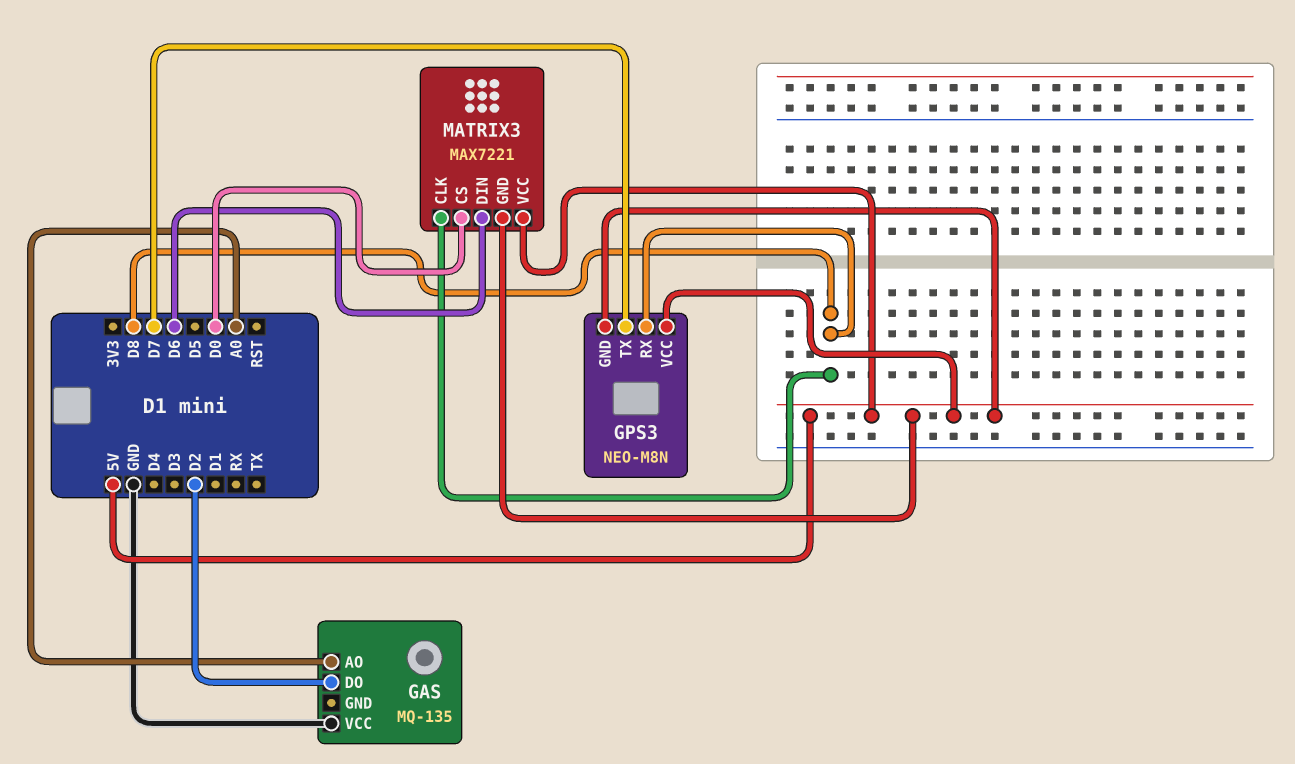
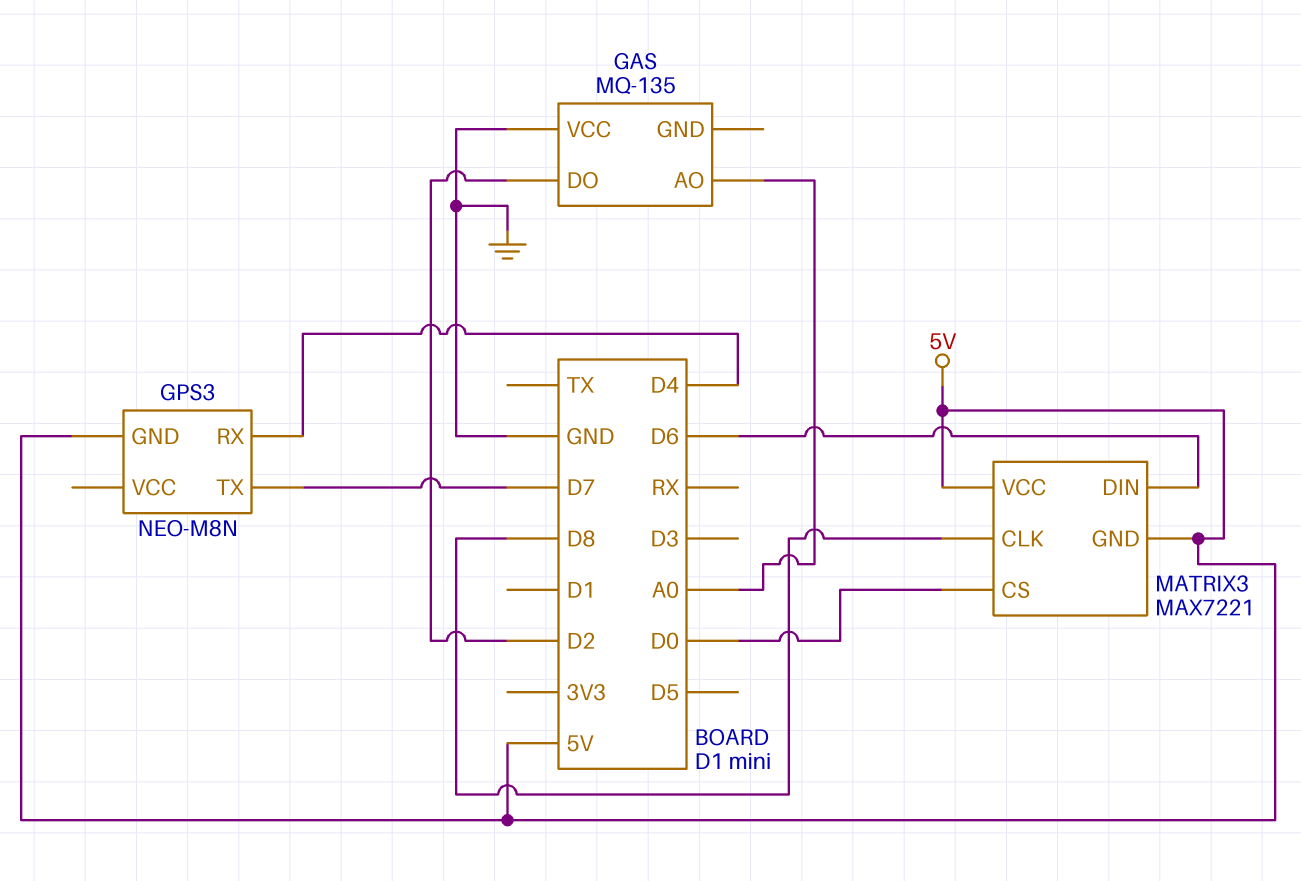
GPS3 pin RX: D8 -> D4
GPS3 pin VCC: 5V -> none

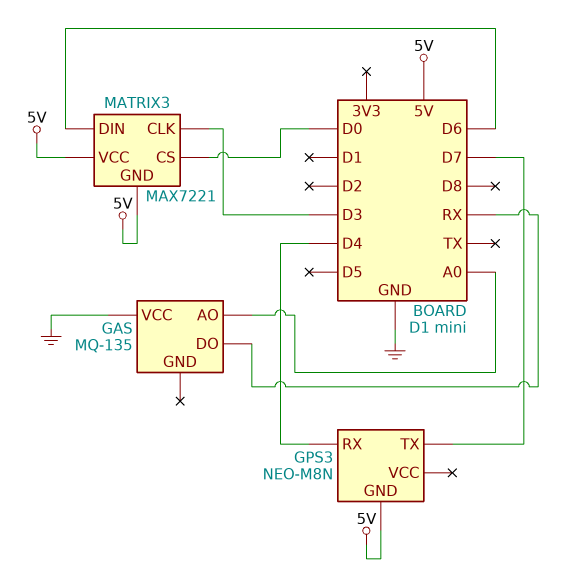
GAS pin DO: D2 -> RX
MATRIX3 pin CLK: D8 -> D3

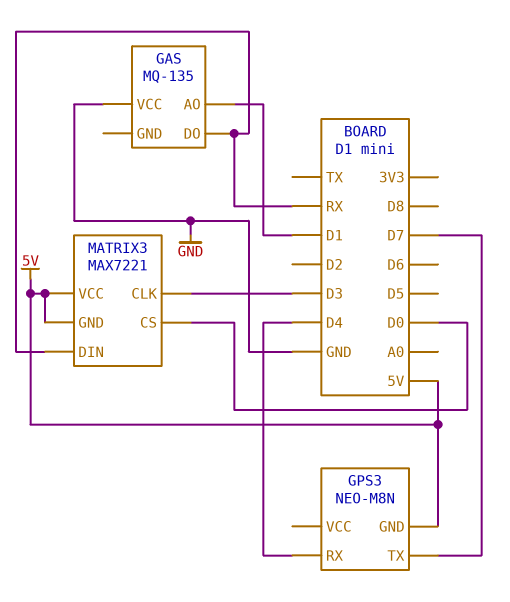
GAS pin AO: A0 -> D1
MATRIX3 pin DIN: D6 -> RX

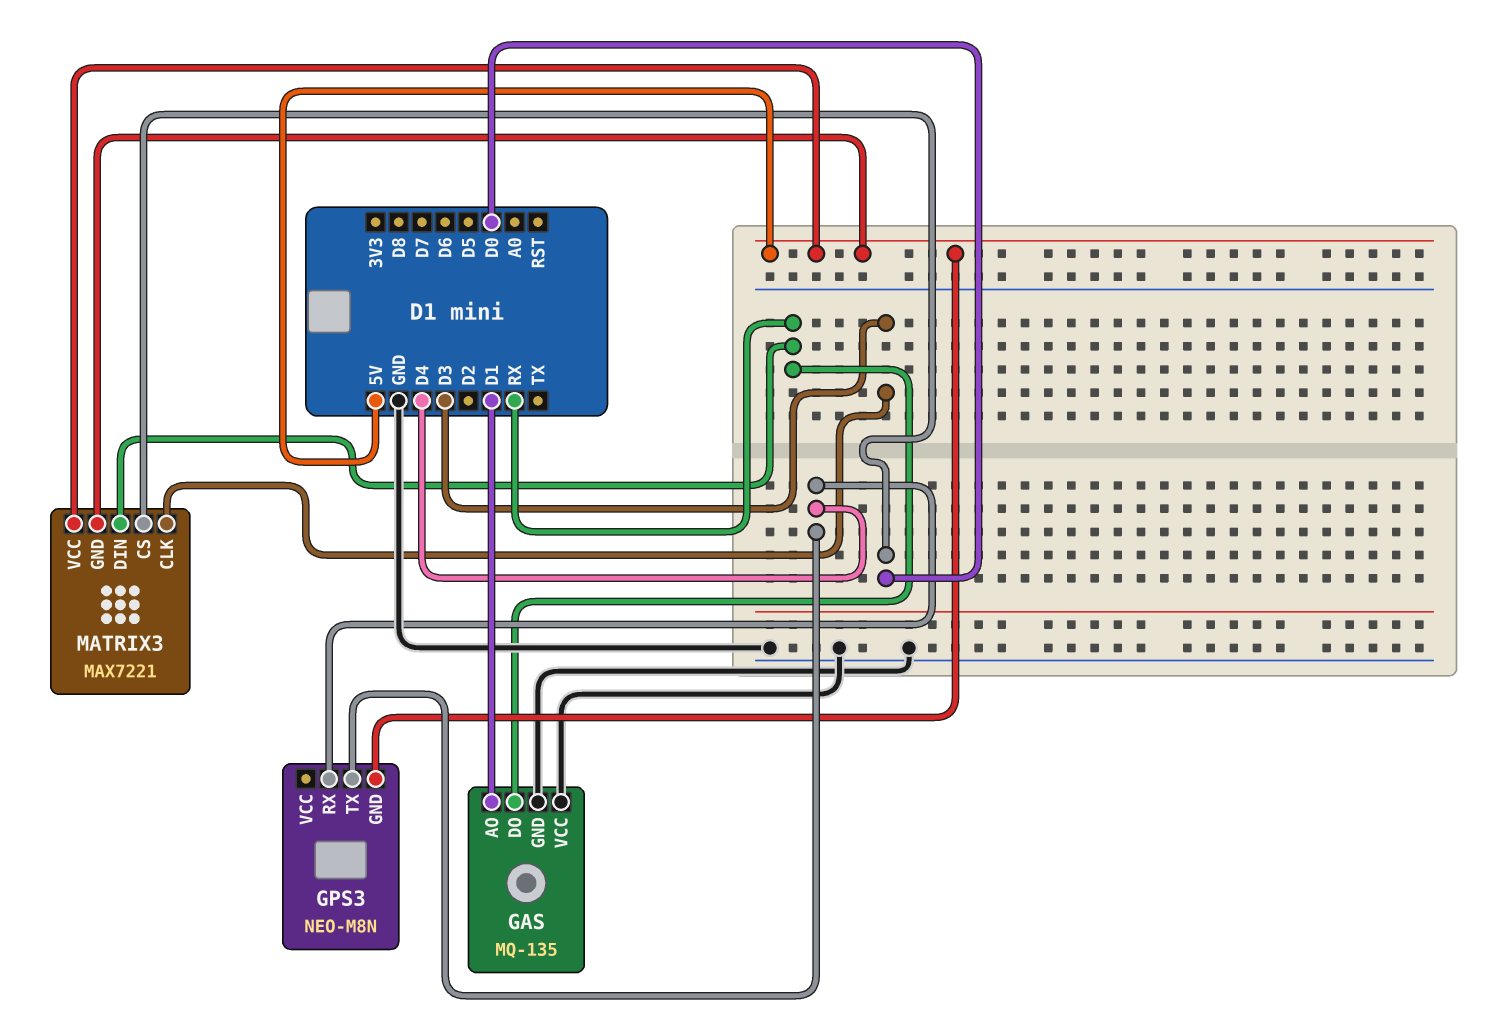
GAS pin GND: none -> GND
GPS3 pin TX: D7 -> D4

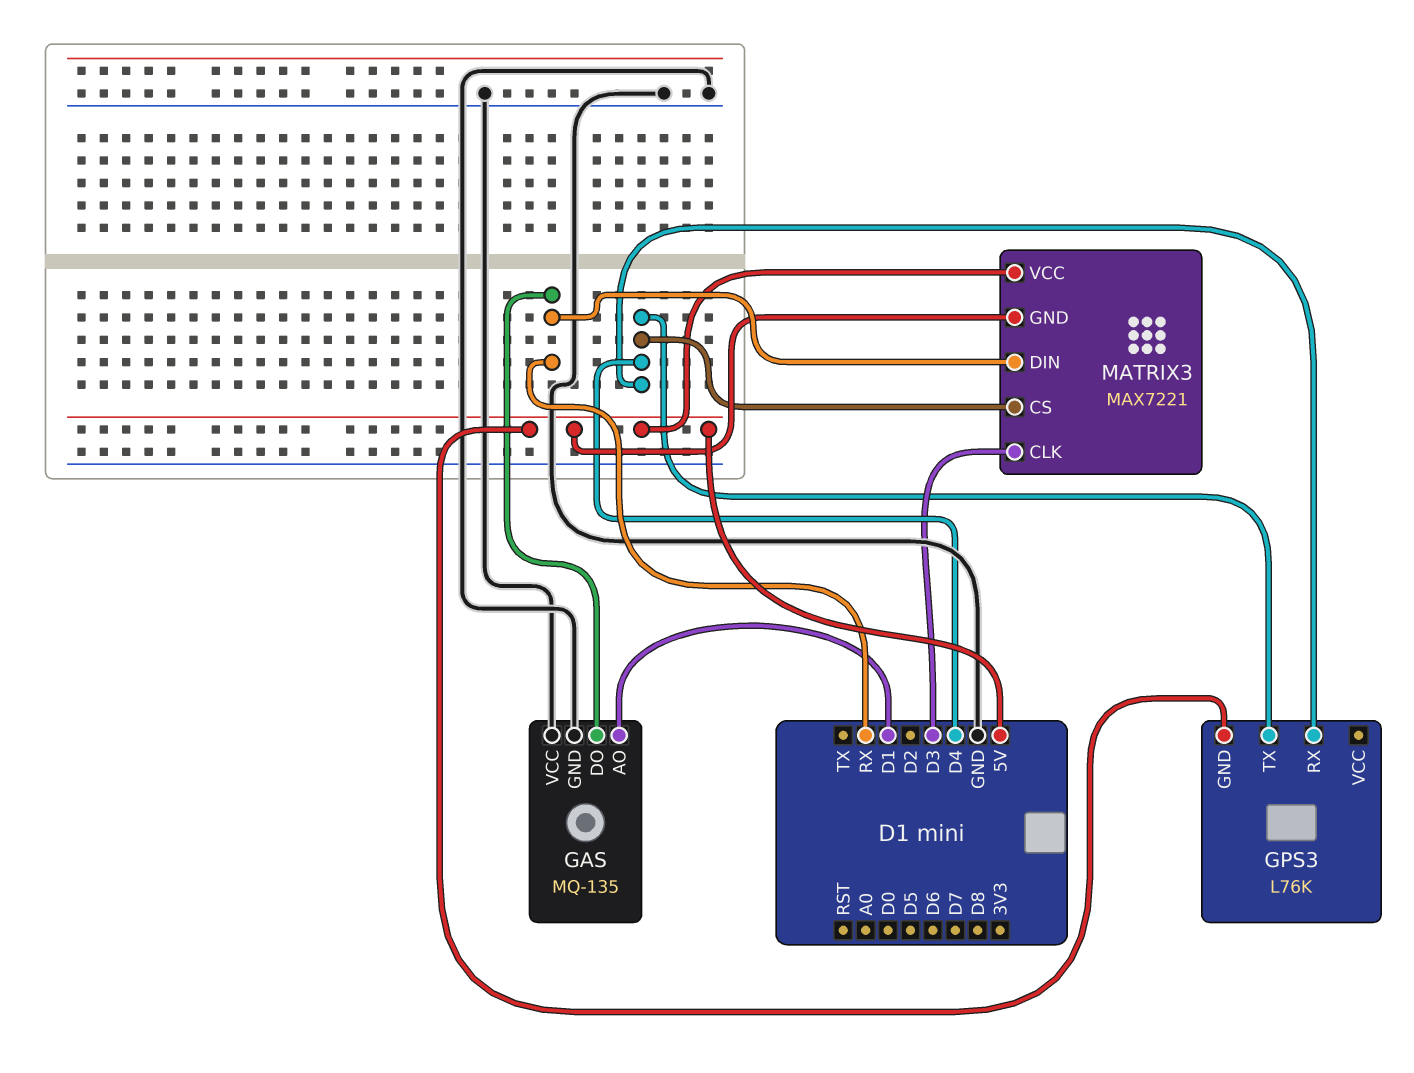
GPS3: NEO-M8N -> L76K
MATRIX3 pin CS: D0 -> D4

